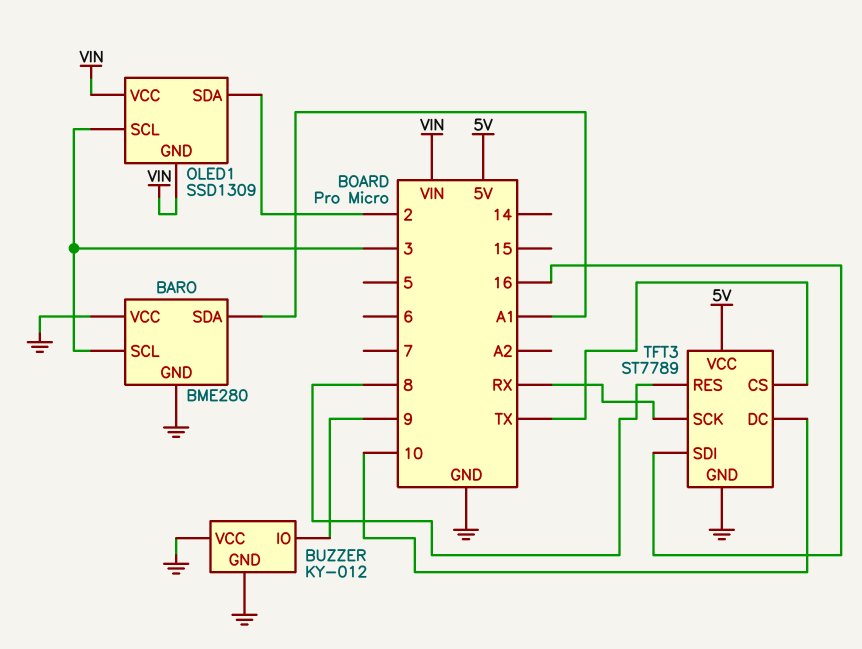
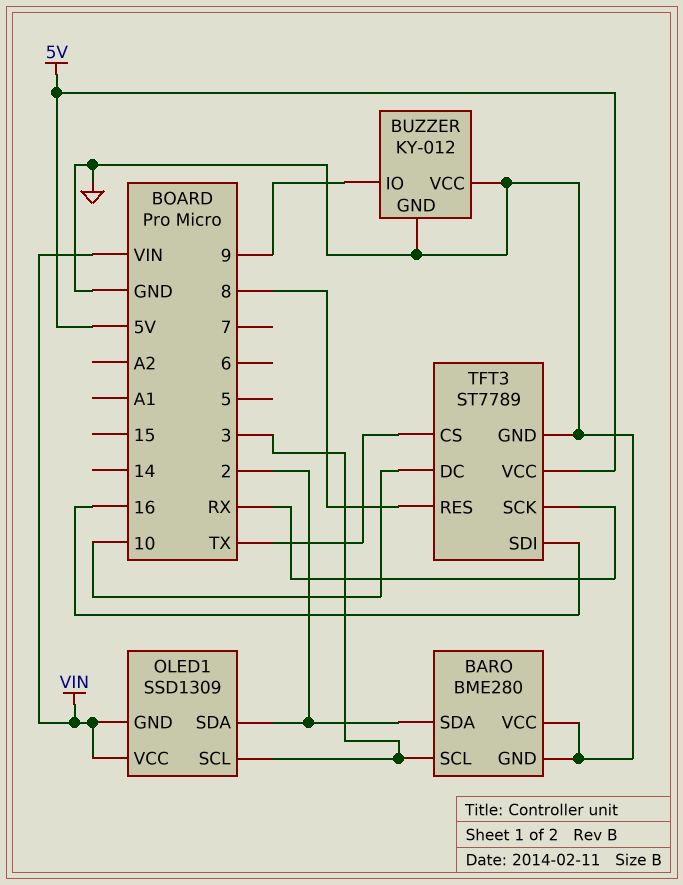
BARO pin SDA: A1 -> 2

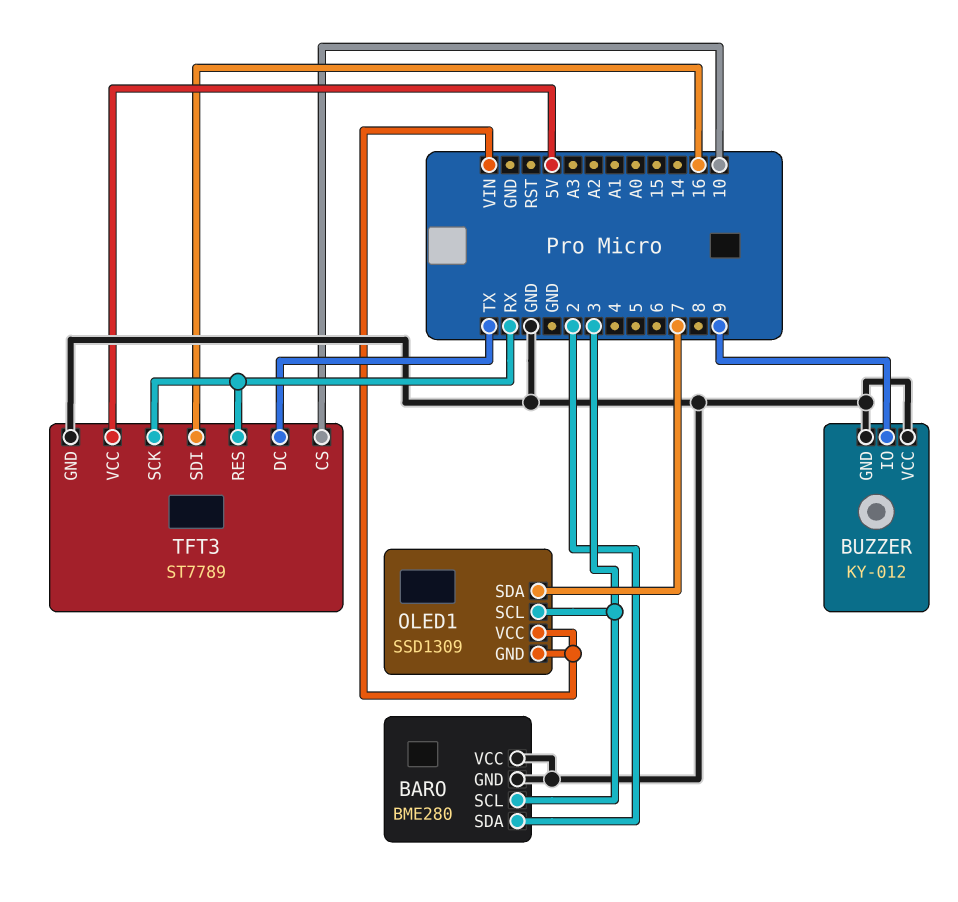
OLED1 pin SDA: 2 -> 7
TFT3 pin CS: TX -> 10
TFT3 pin DC: 10 -> TX
TFT3 pin RES: 8 -> RX

